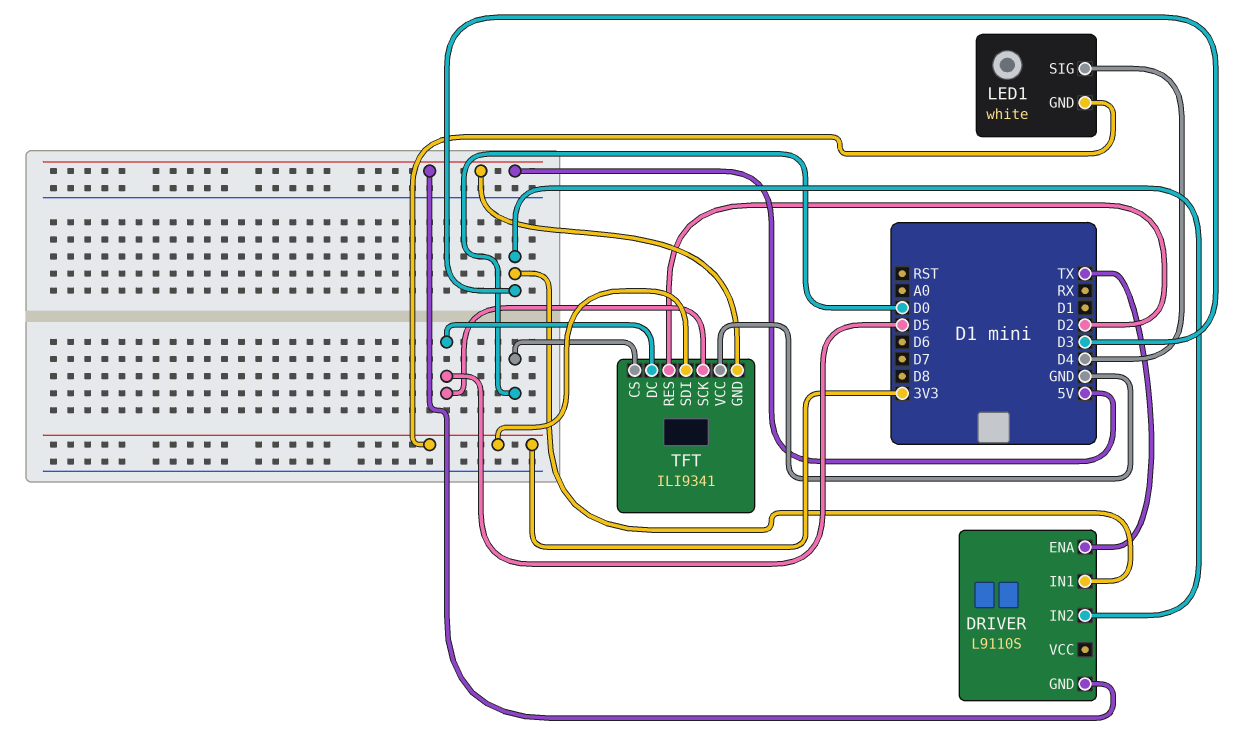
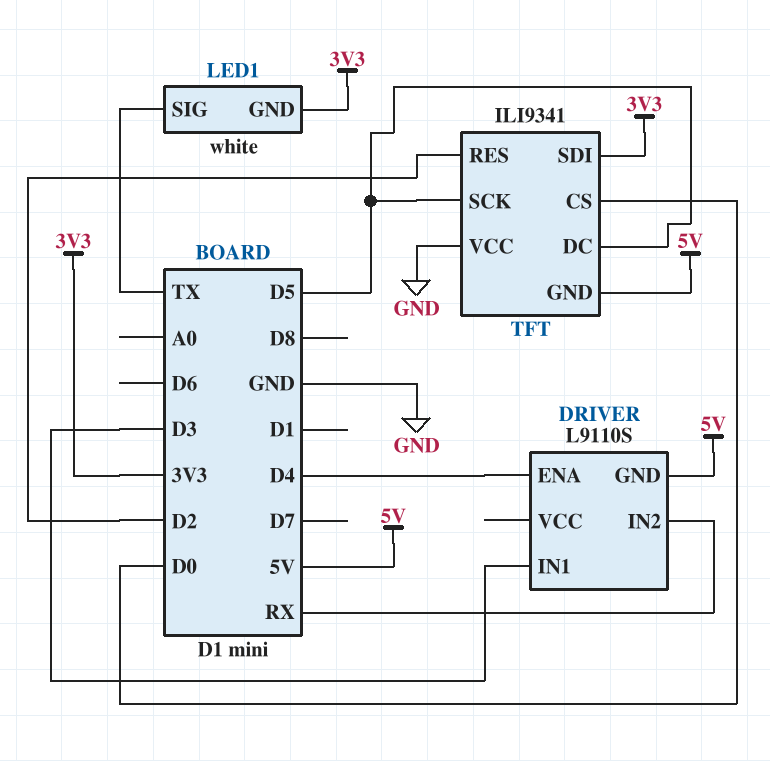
DRIVER pin ENA: TX -> D4
DRIVER pin IN2: D3 -> RX
LED1 pin SIG: D4 -> TX

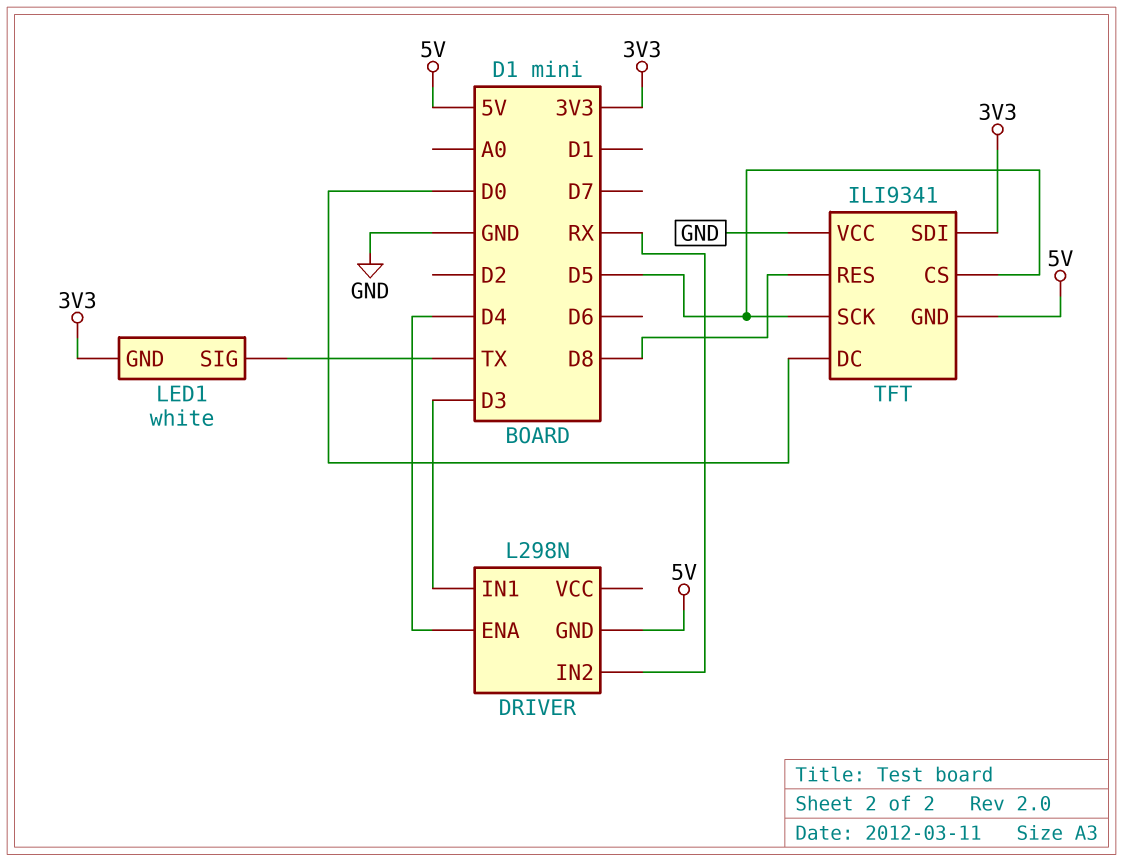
DRIVER: L9110S -> L298N
TFT pin CS: D0 -> D5
TFT pin DC: D5 -> D0
TFT pin RES: D2 -> D8

